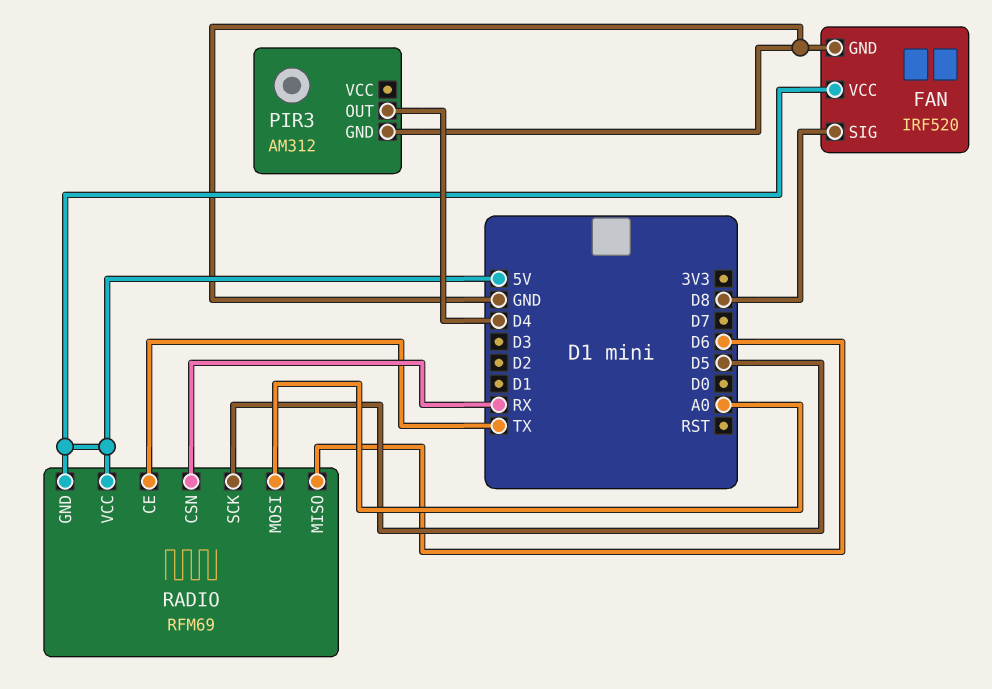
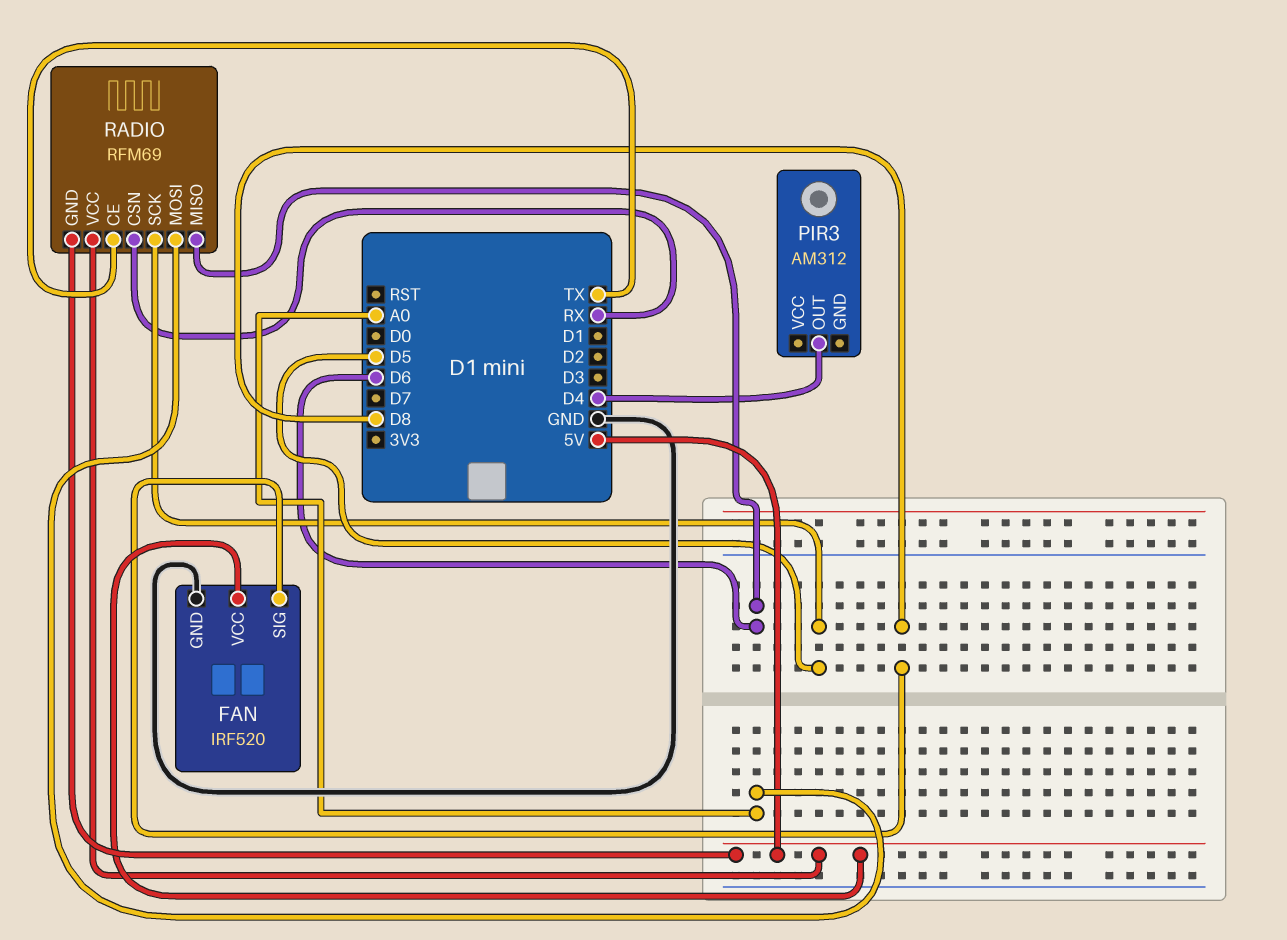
PIR3 pin GND: GND -> none

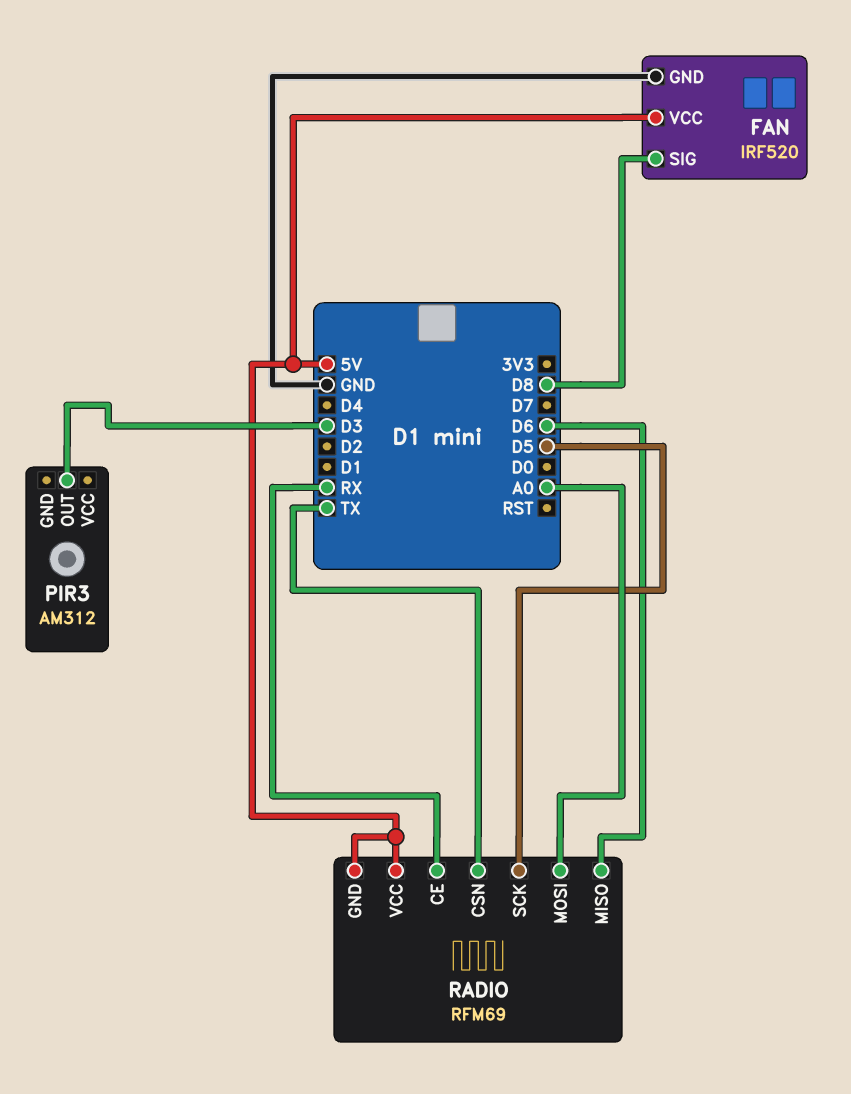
PIR3 pin OUT: D4 -> D3
RADIO pin CE: TX -> RX
RADIO pin CSN: RX -> TX

